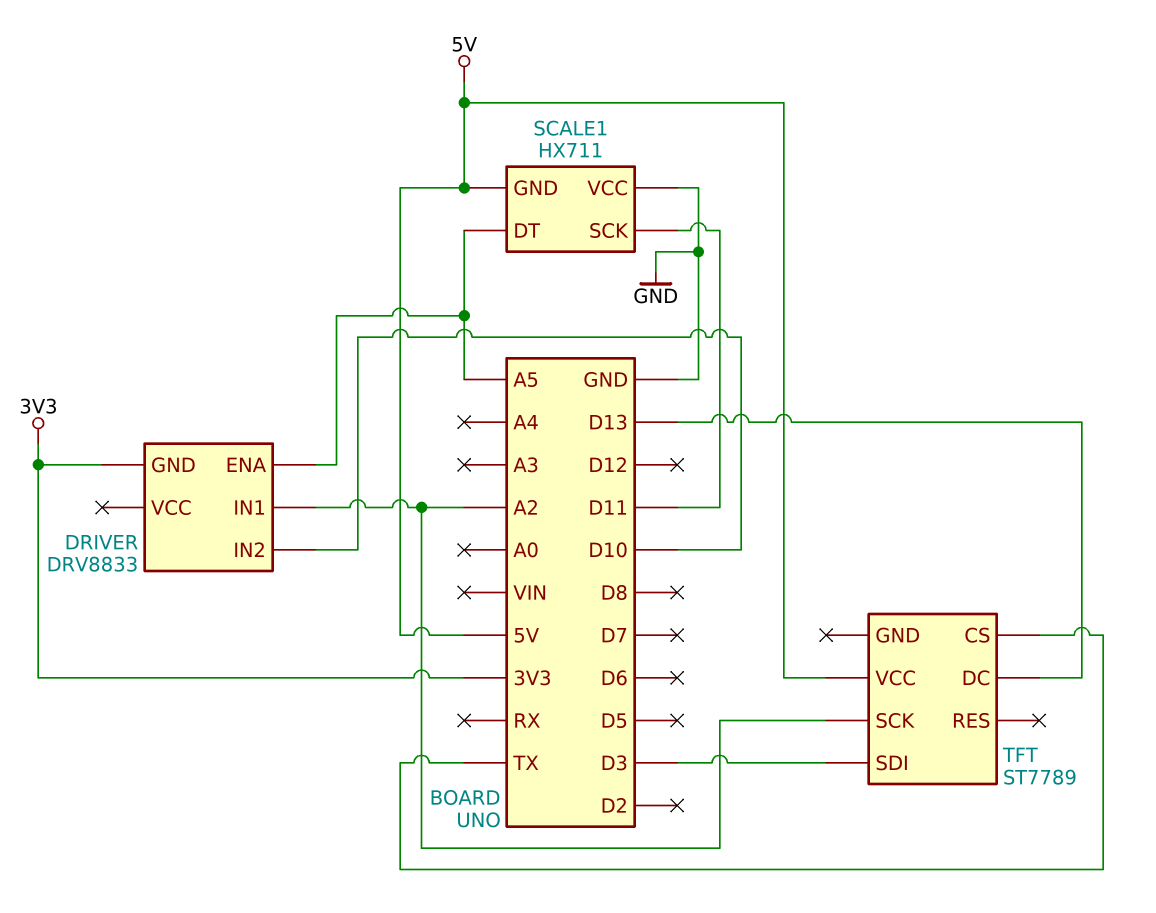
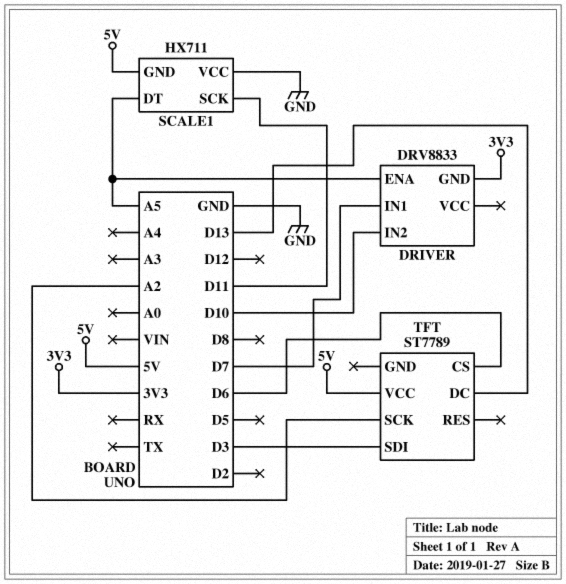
DRIVER pin IN1: A2 -> D7
TFT pin CS: TX -> D6

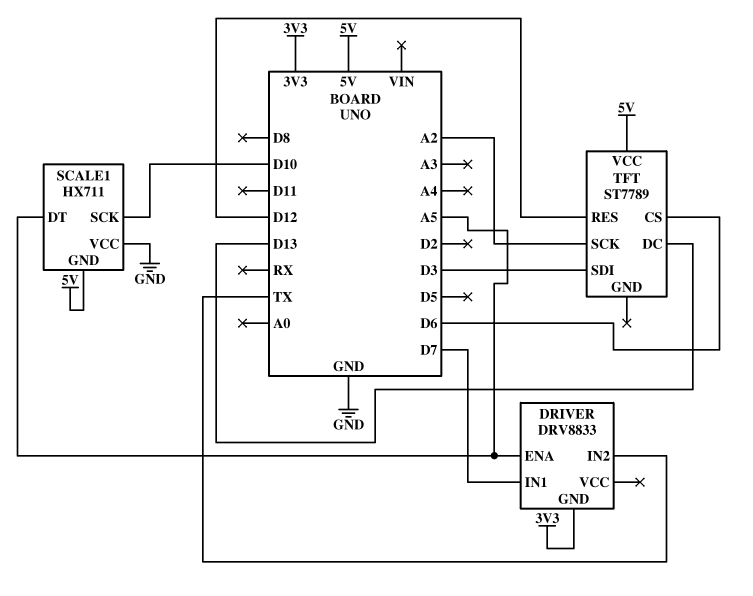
DRIVER pin IN2: D10 -> TX
SCALE1 pin SCK: D11 -> D10
TFT pin RES: none -> D12

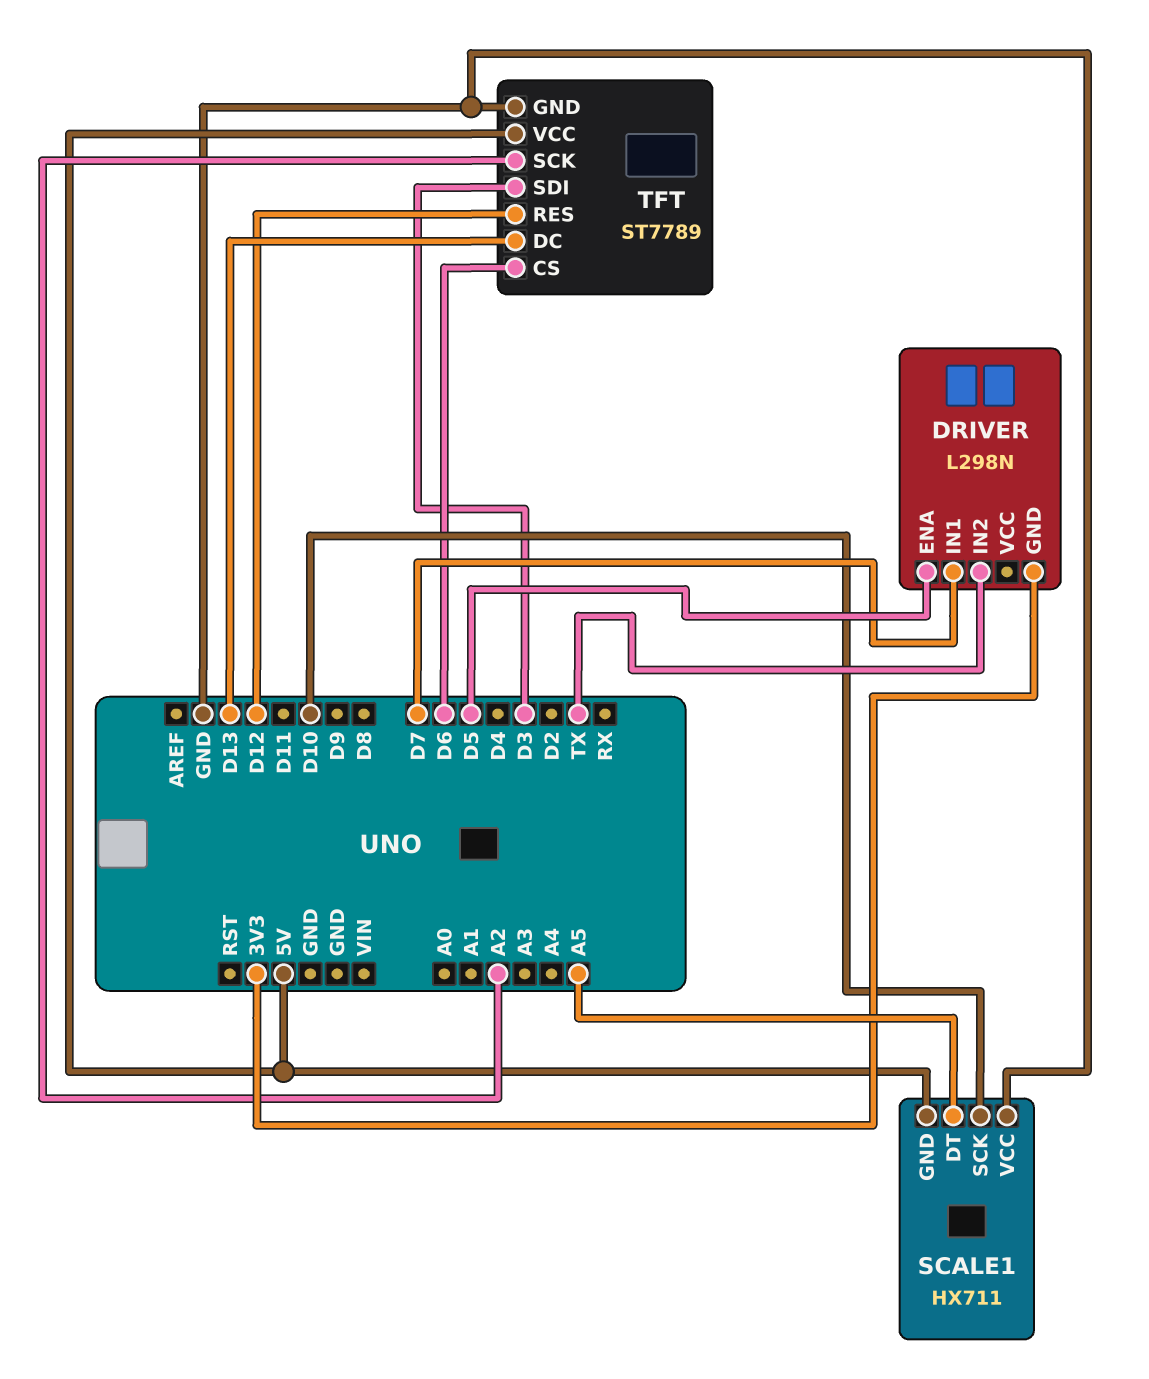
DRIVER: DRV8833 -> L298N
DRIVER pin ENA: A5 -> D5
TFT pin GND: none -> GND

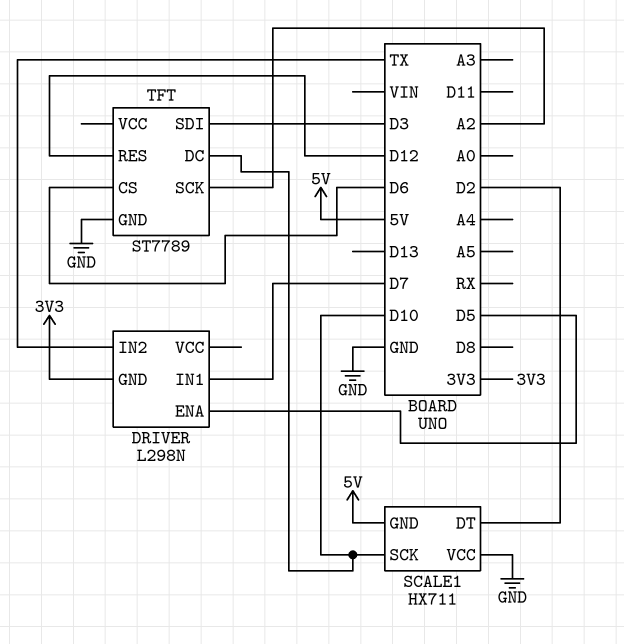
SCALE1 pin DT: A5 -> D2
TFT pin DC: D13 -> D10
TFT pin VCC: 5V -> none

